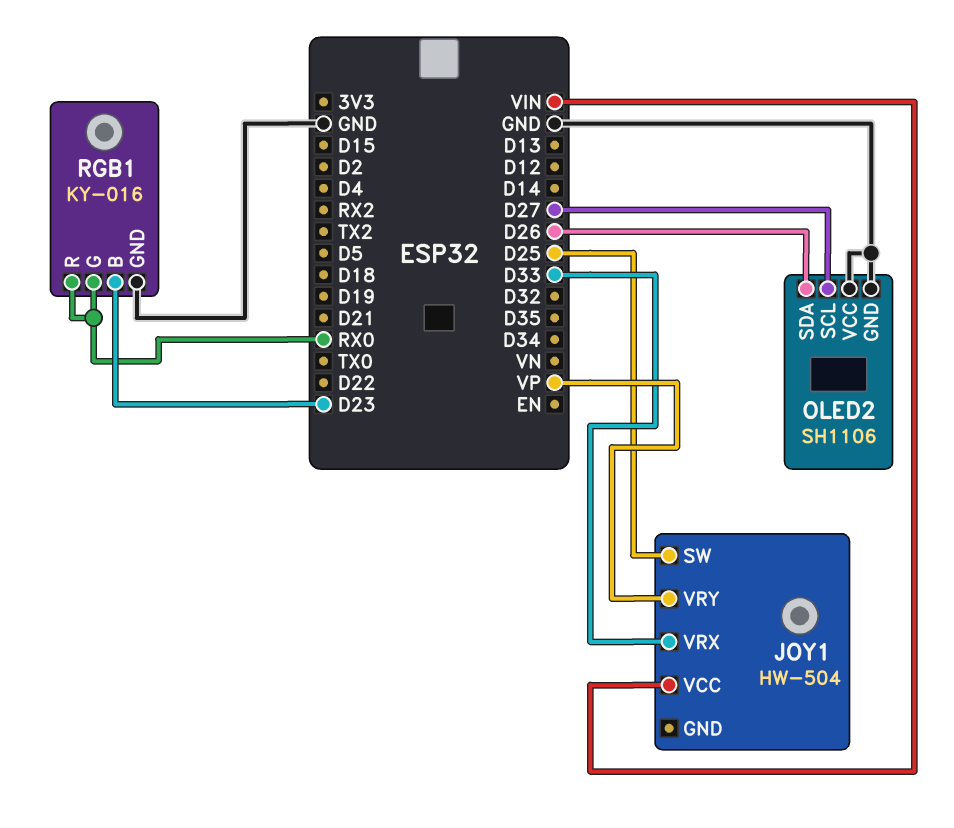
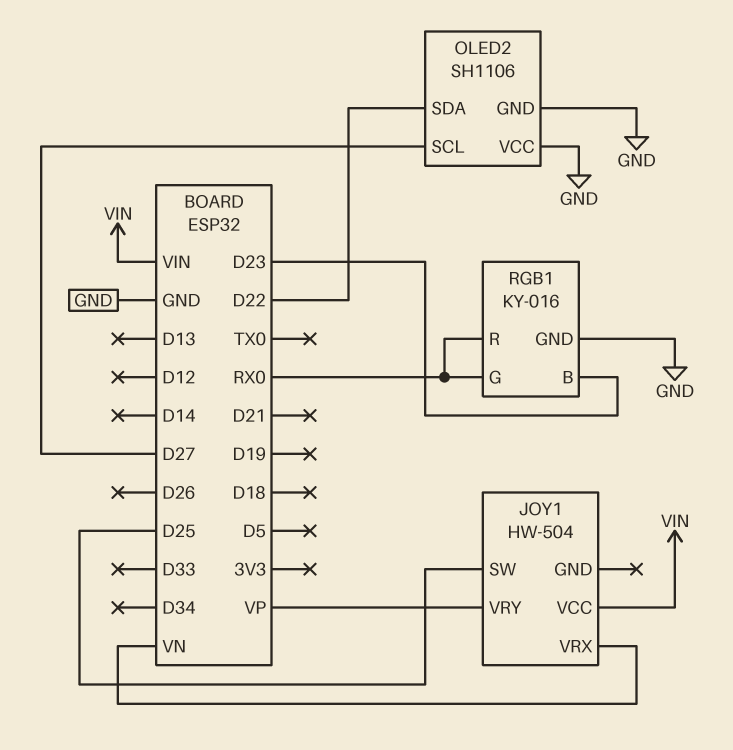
JOY1 pin VRX: D33 -> VN
OLED2 pin SDA: D26 -> D22

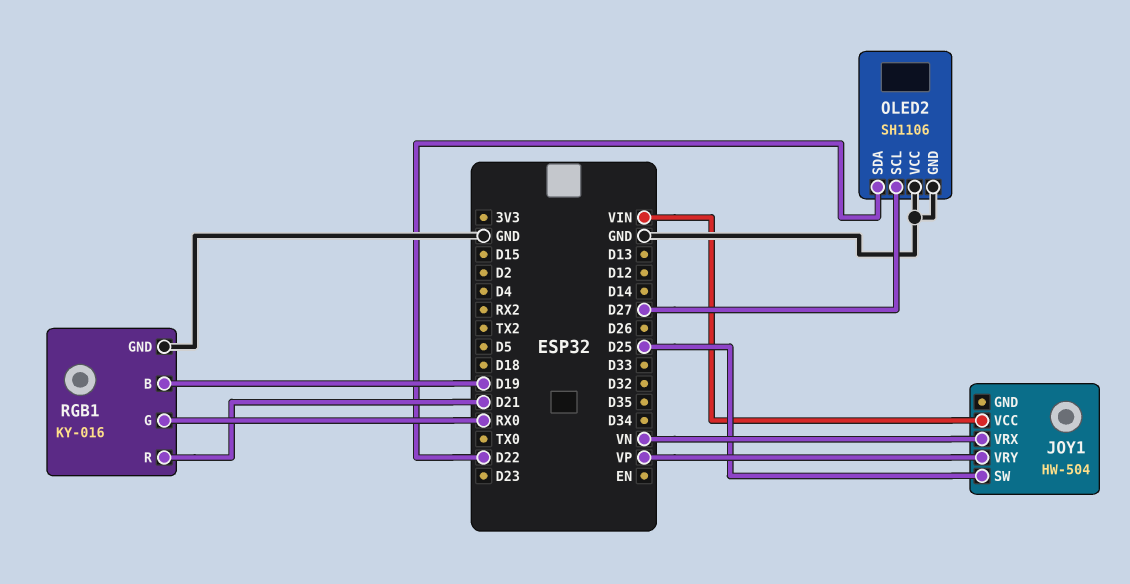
RGB1 pin B: D23 -> D19
RGB1 pin R: RX0 -> D21

